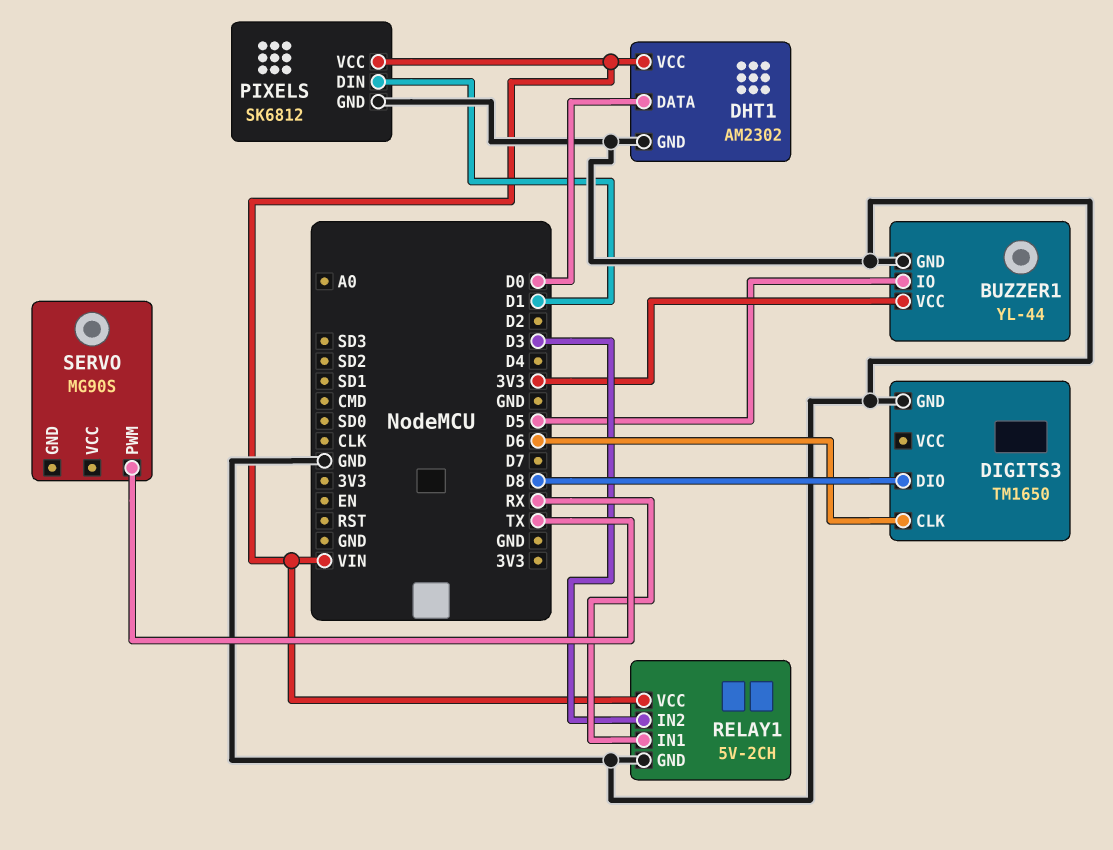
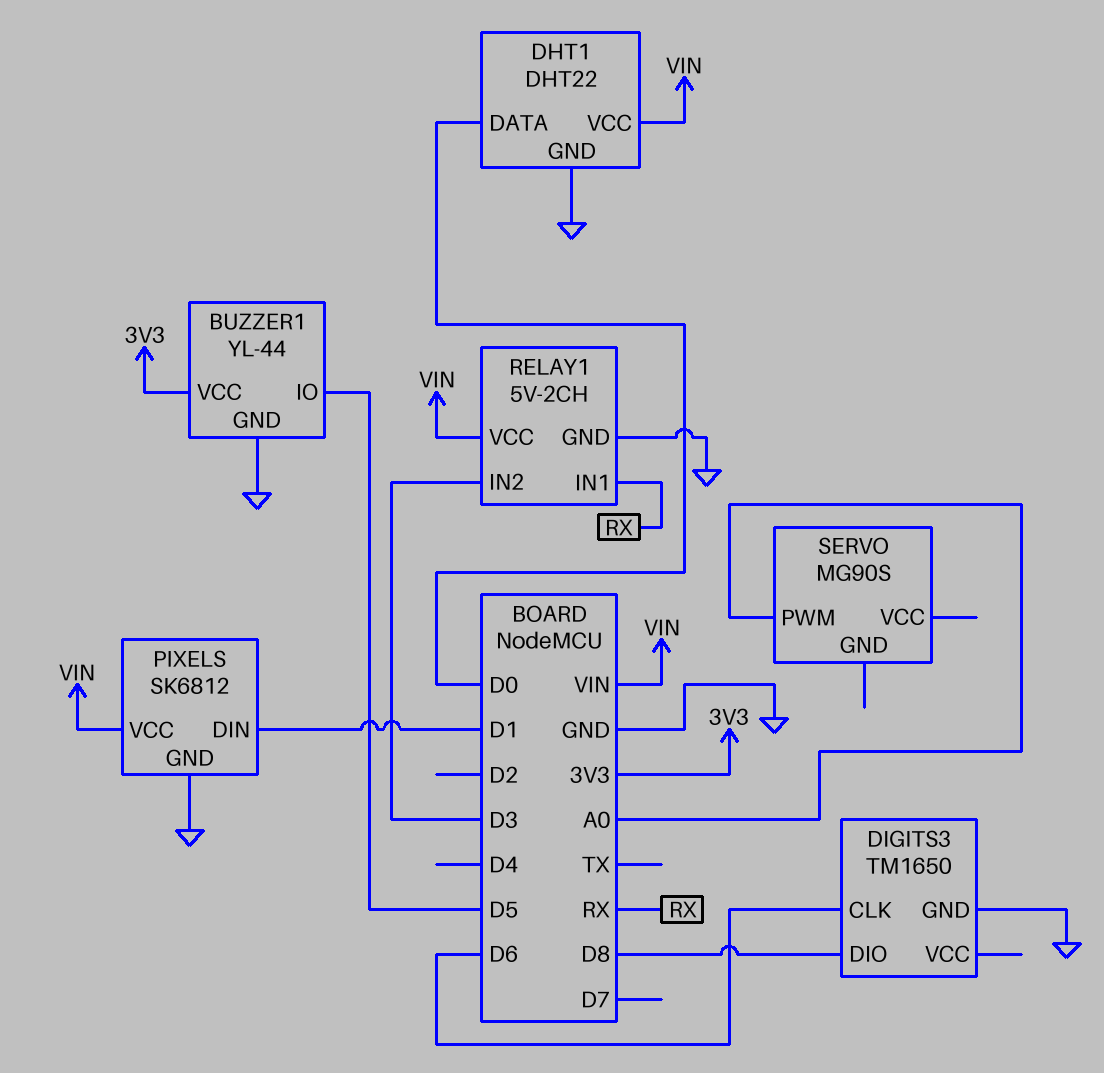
DHT1: AM2302 -> DHT22
SERVO pin PWM: TX -> A0

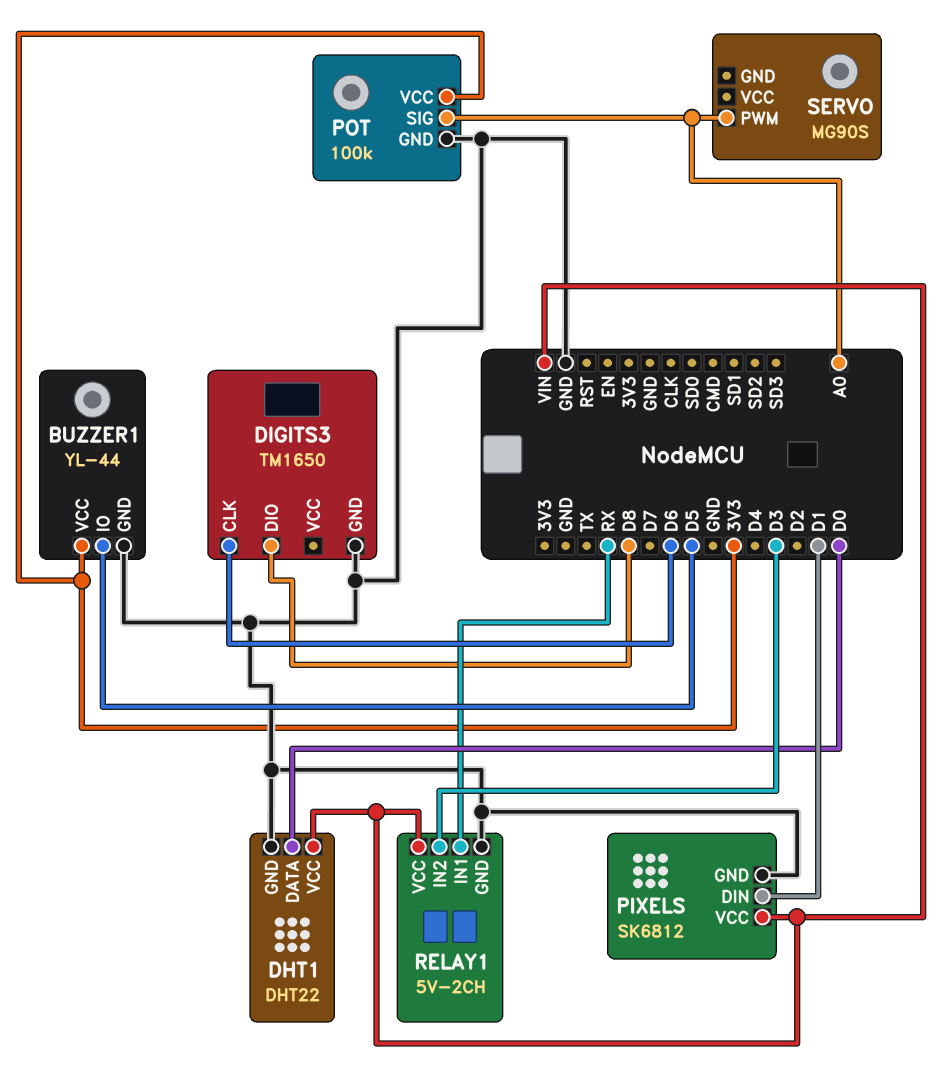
POT: none -> 100k
POT pin GND: none -> GND
POT pin SIG: none -> A0
POT pin VCC: none -> 3V3

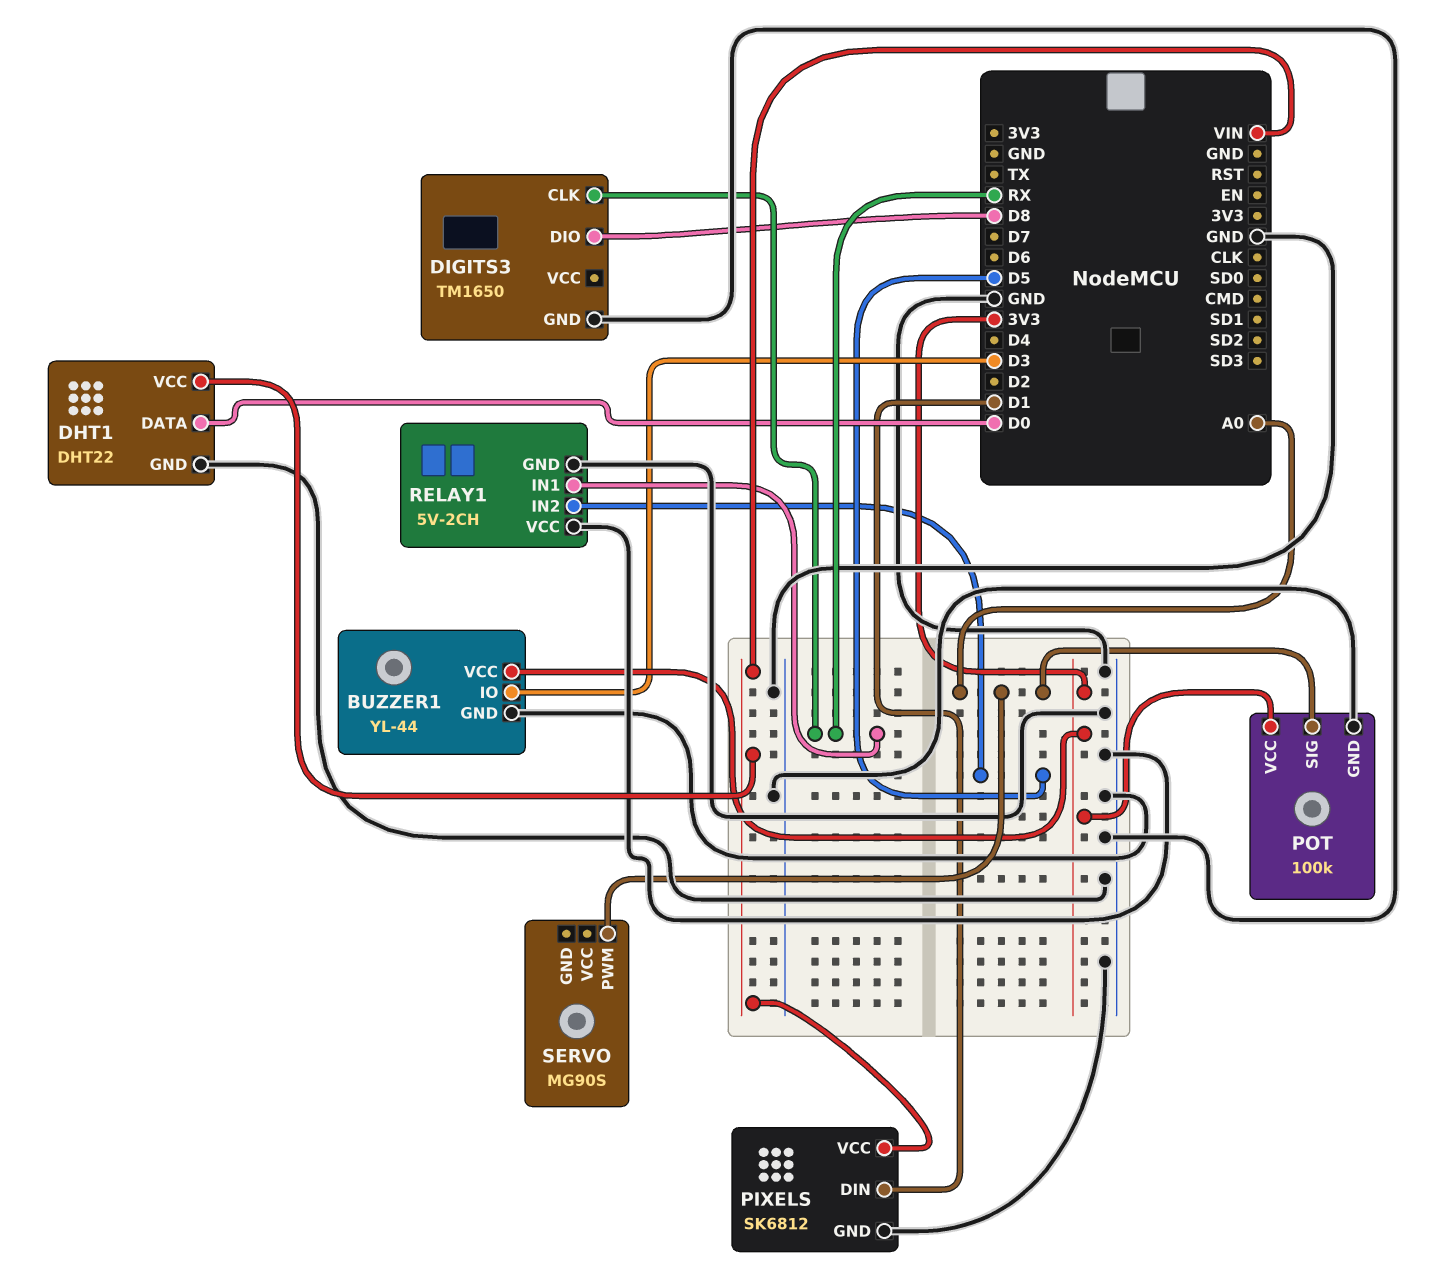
BUZZER1 pin IO: D5 -> D3
DIGITS3 pin CLK: D6 -> RX
RELAY1 pin IN2: D3 -> D5
RELAY1 pin VCC: VIN -> GND

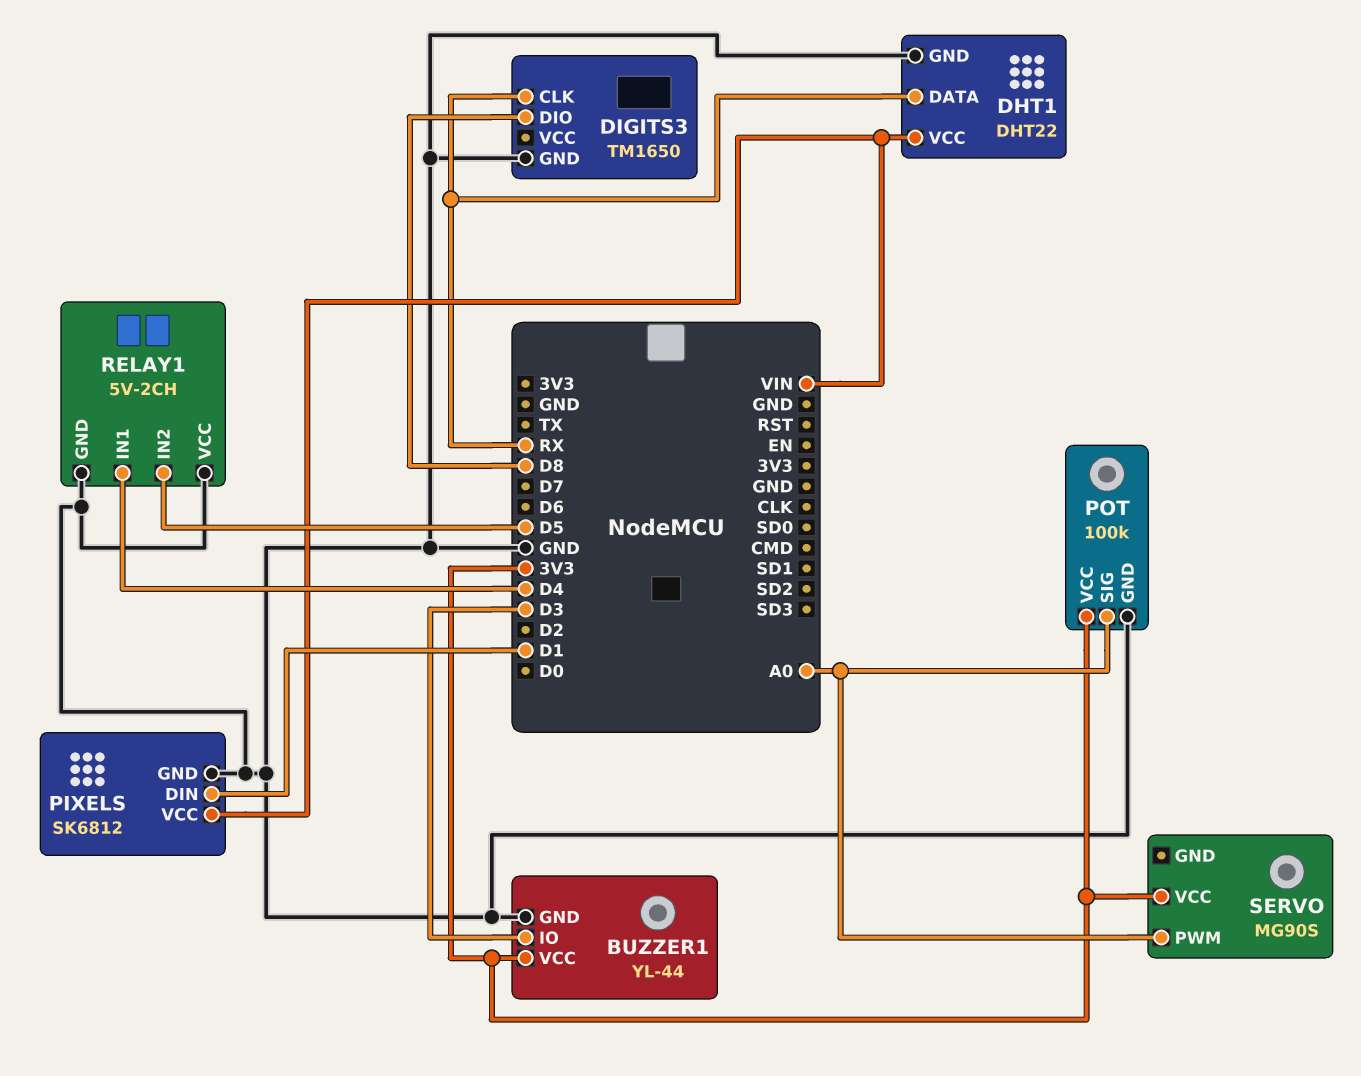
DHT1 pin DATA: D0 -> RX
RELAY1 pin IN1: RX -> D4
SERVO pin VCC: none -> 3V3

